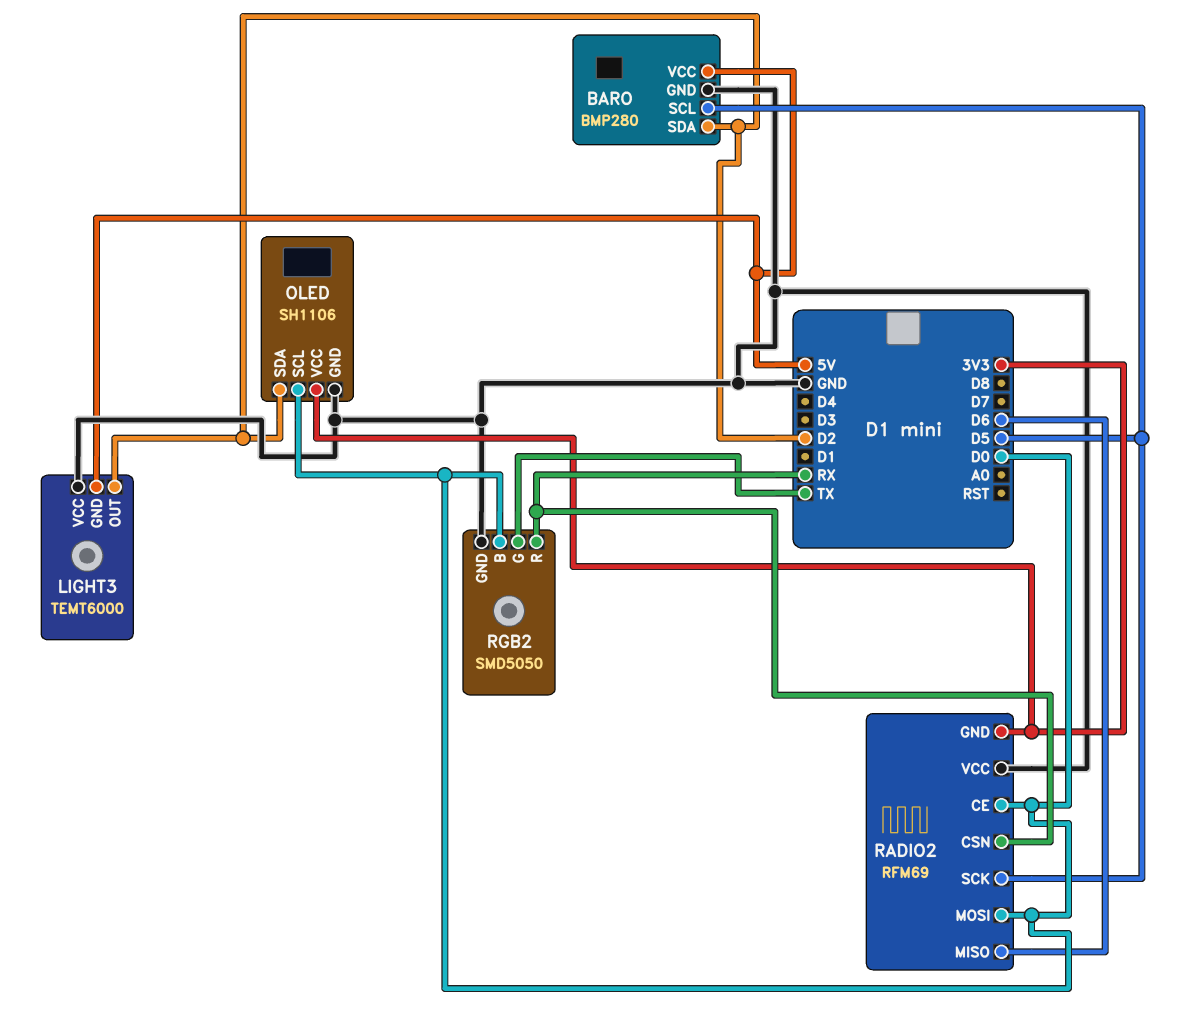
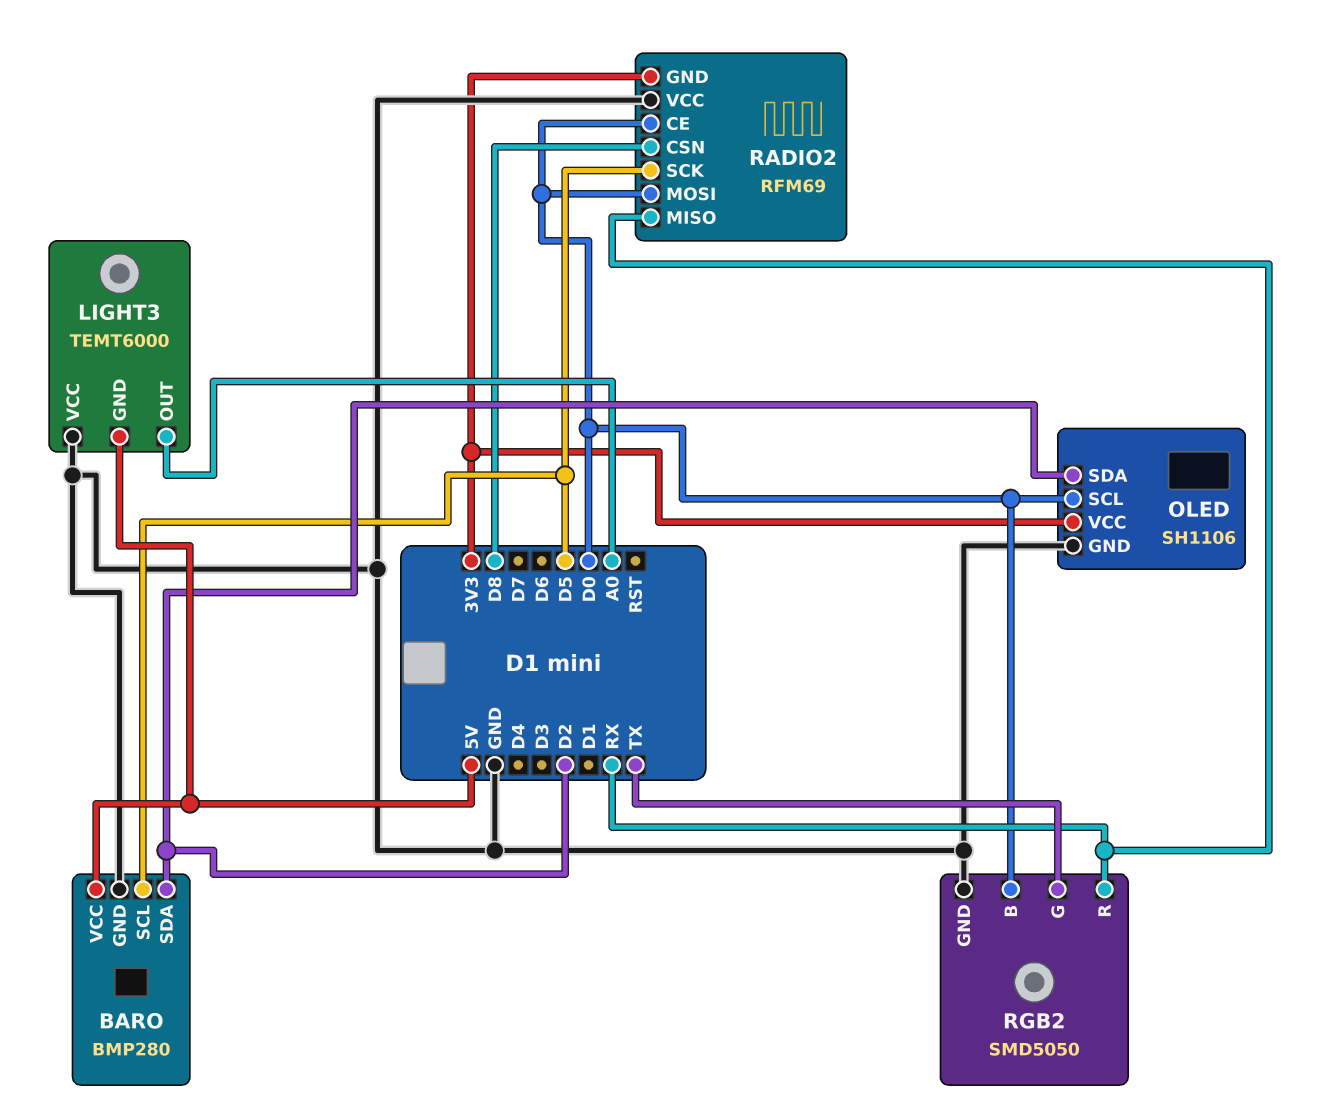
LIGHT3 pin OUT: D2 -> A0
RADIO2 pin CSN: RX -> D8
RADIO2 pin MISO: D6 -> RX

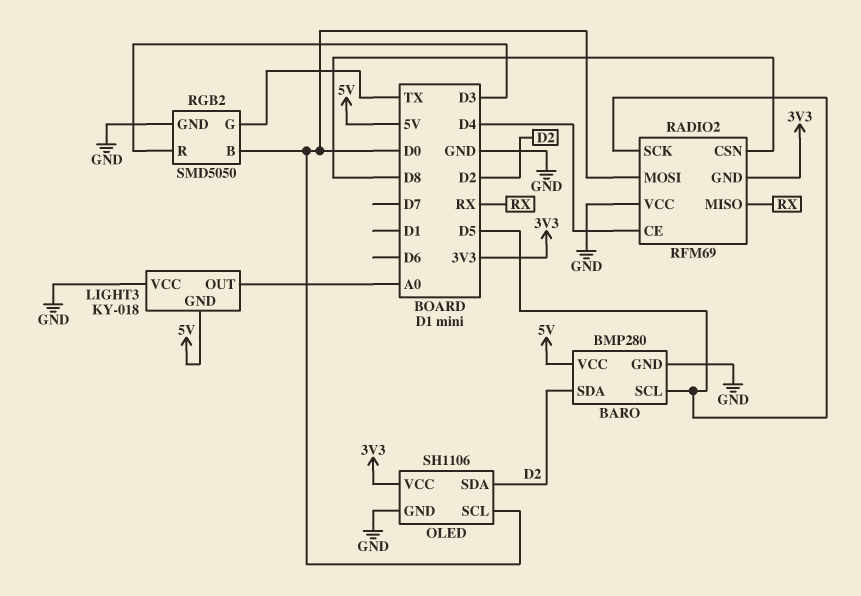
LIGHT3: TEMT6000 -> KY-018
RADIO2 pin CE: D0 -> D4
RGB2 pin R: RX -> D3

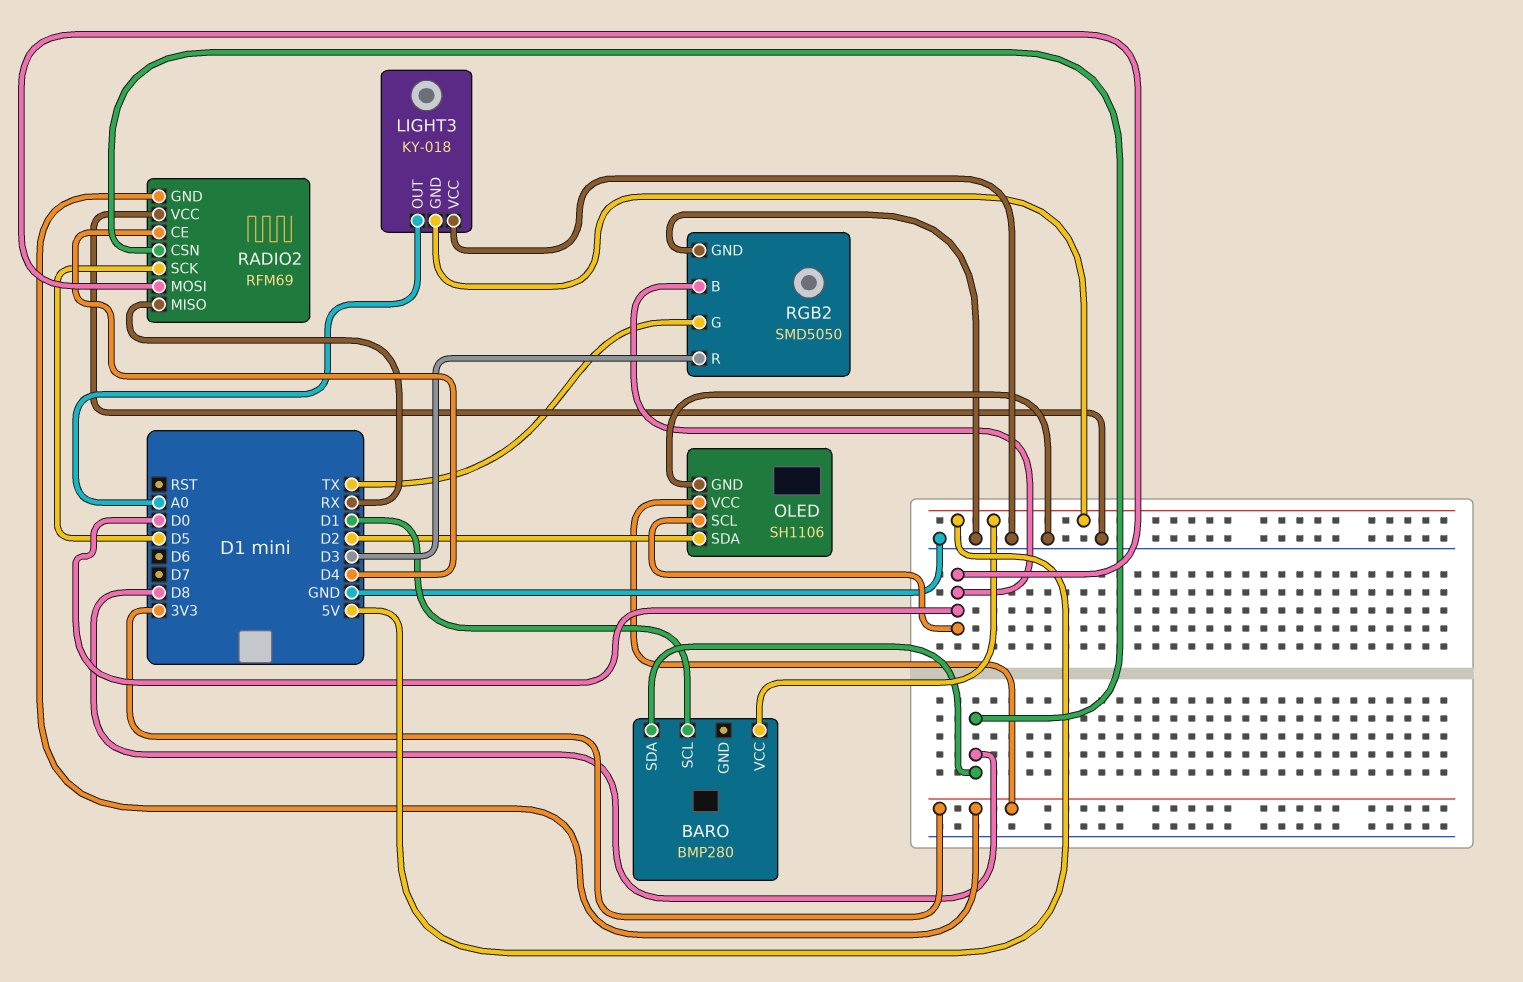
BARO pin GND: GND -> none
BARO pin SCL: D5 -> D1
BARO pin SDA: D2 -> D8

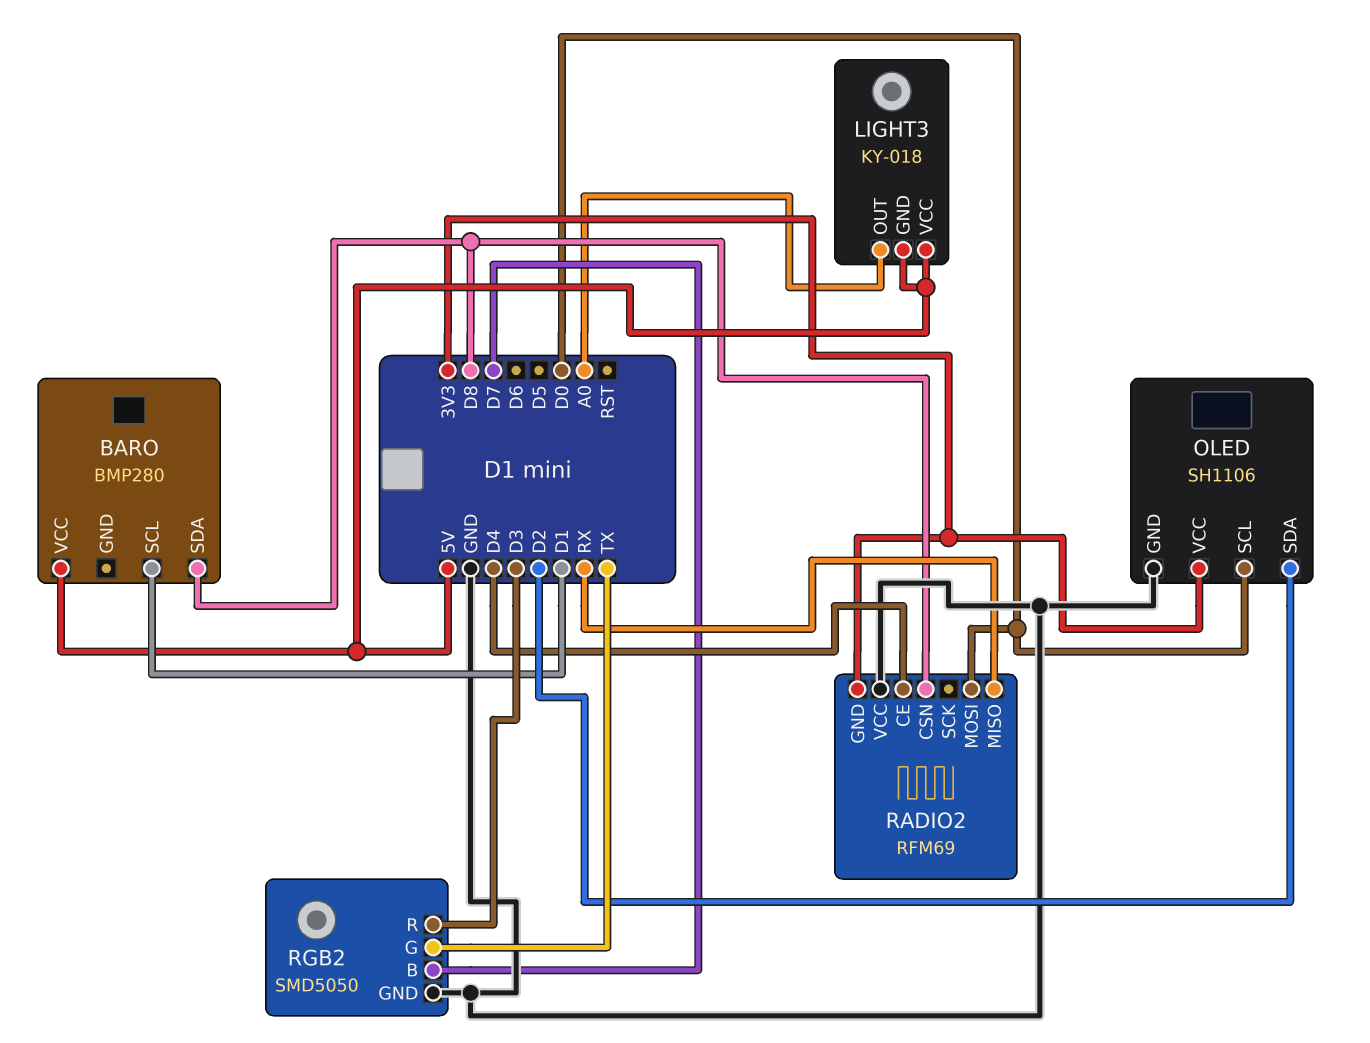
LIGHT3 pin VCC: GND -> 5V
RADIO2 pin SCK: D5 -> none
RGB2 pin B: D0 -> D7

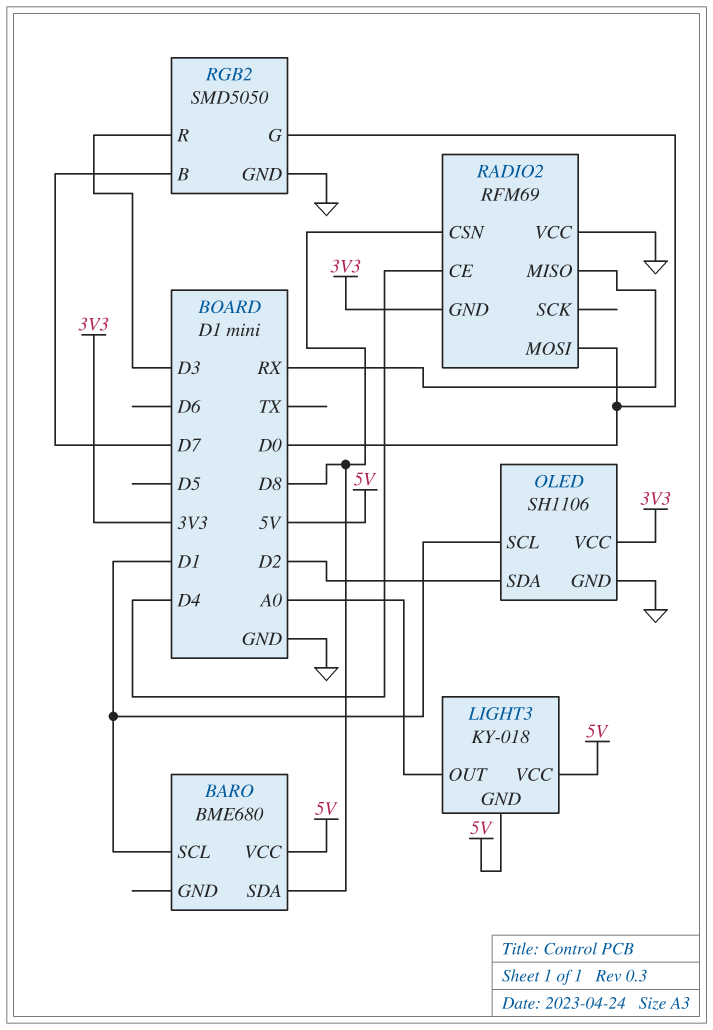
BARO: BMP280 -> BME680
OLED pin SCL: D0 -> D1
RGB2 pin G: TX -> D0

